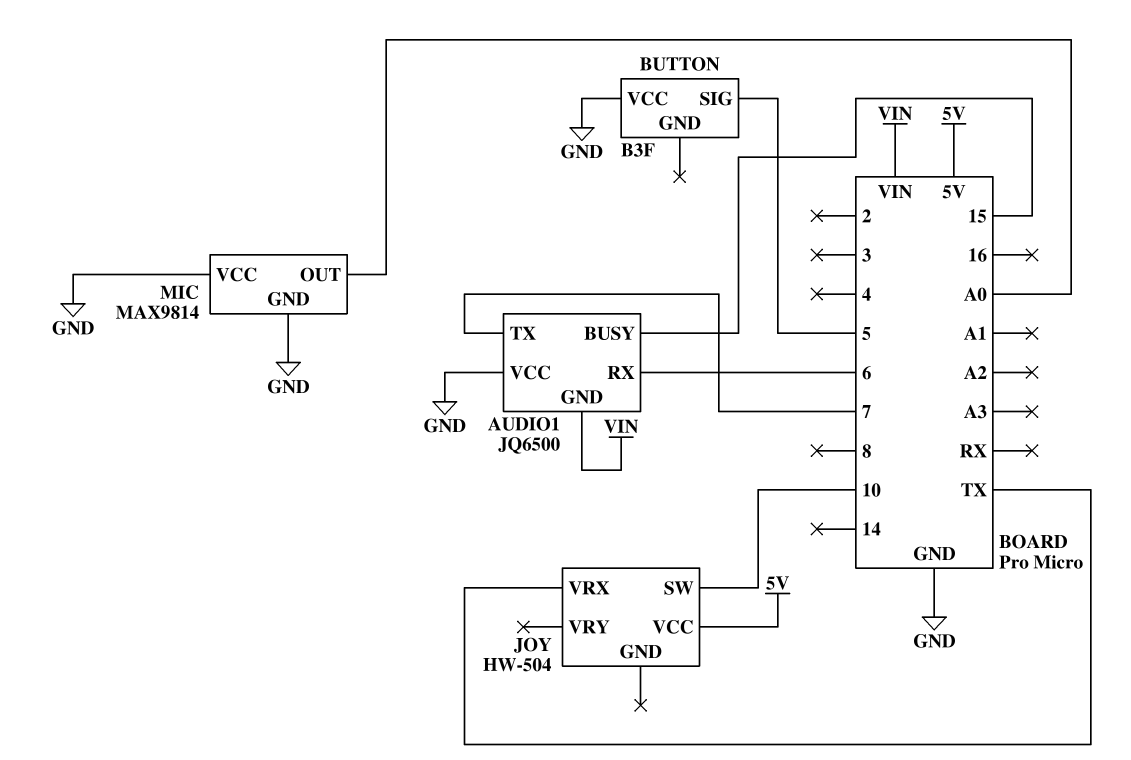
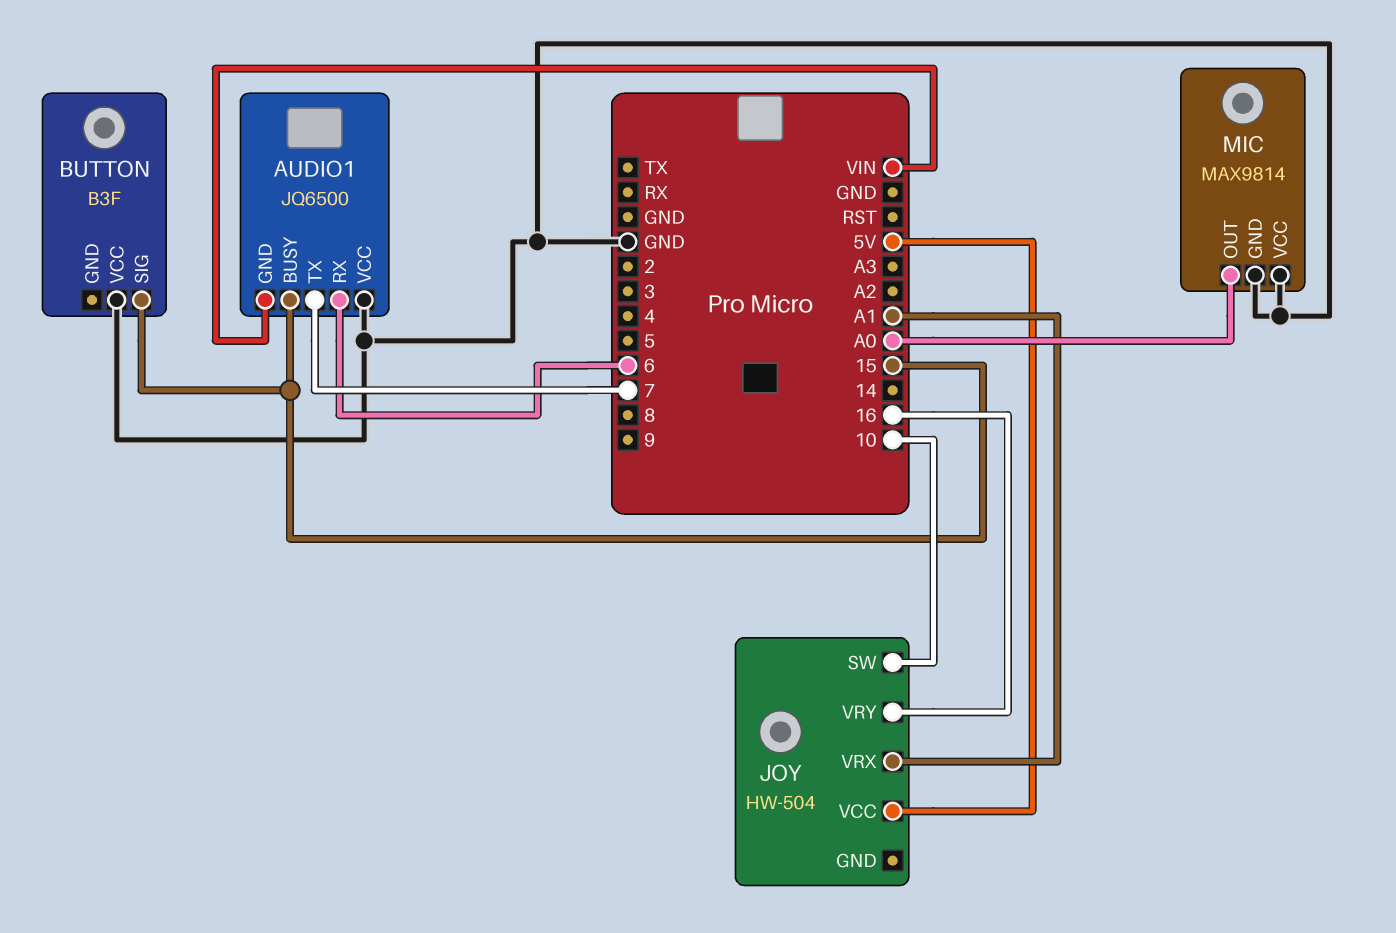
BUTTON pin SIG: 5 -> 15
JOY pin VRX: TX -> A1
JOY pin VRY: none -> 16

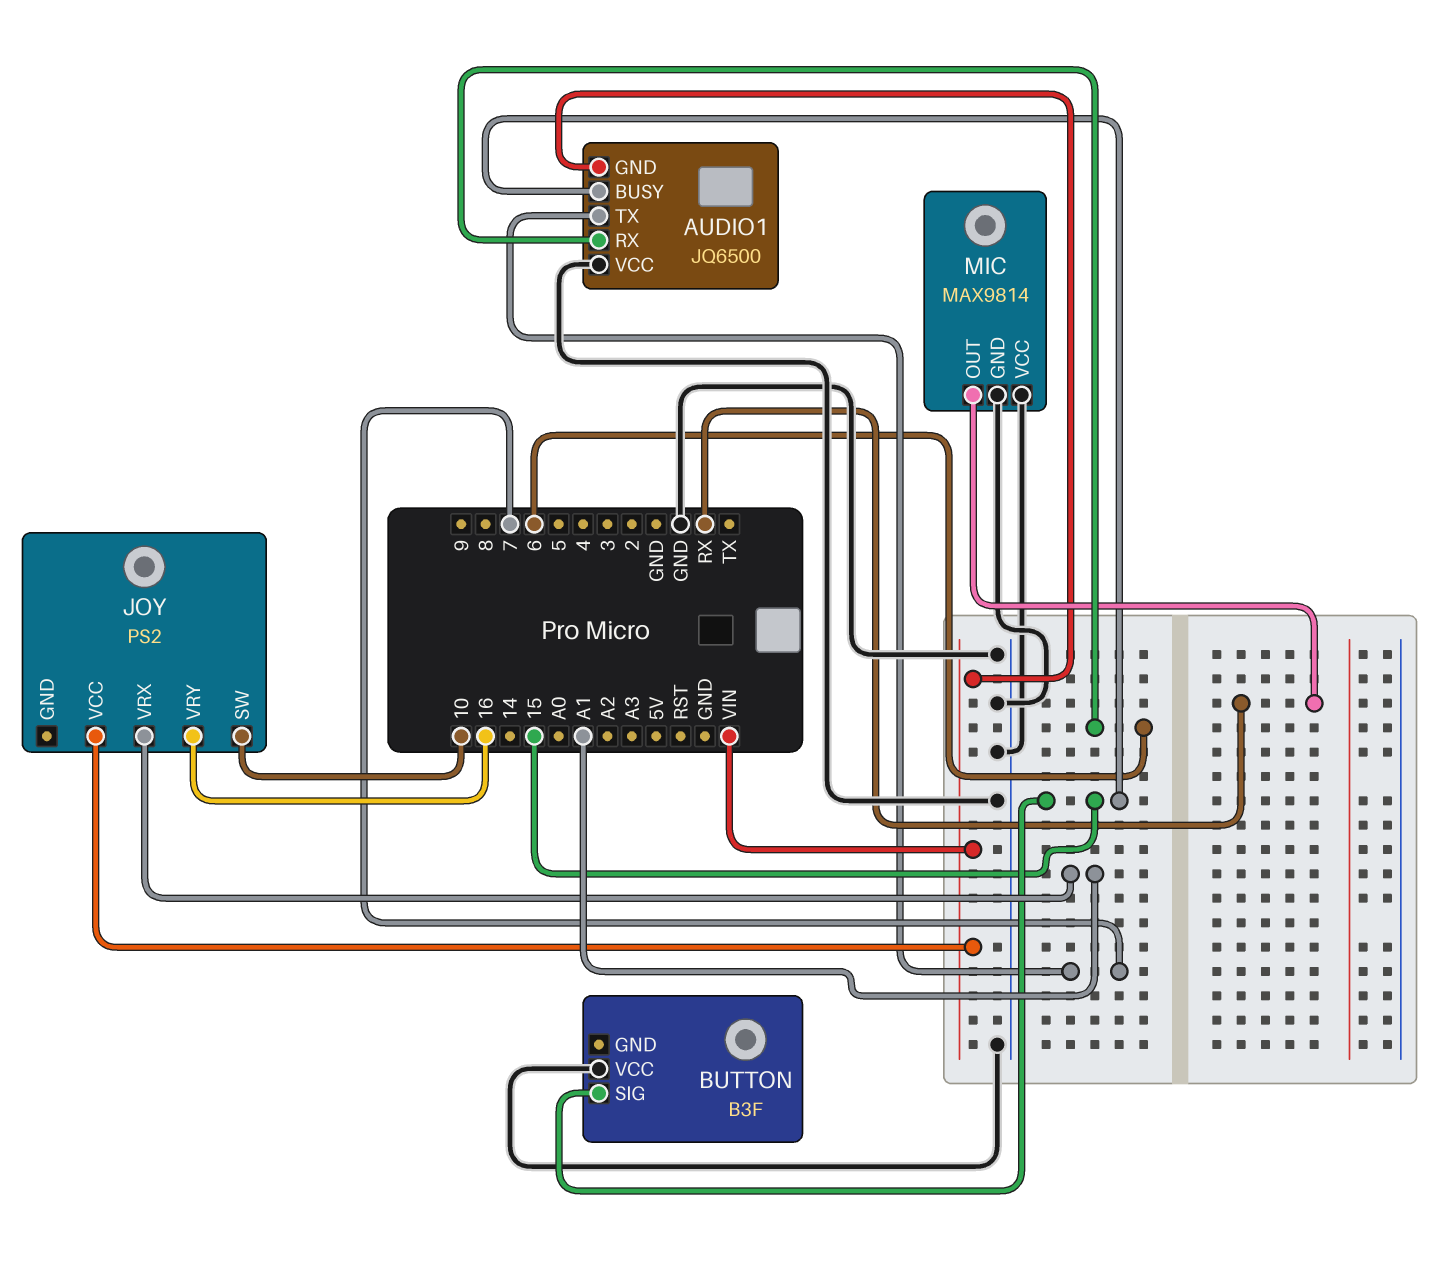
JOY: HW-504 -> PS2
JOY pin VCC: 5V -> VIN
MIC pin OUT: A0 -> RX

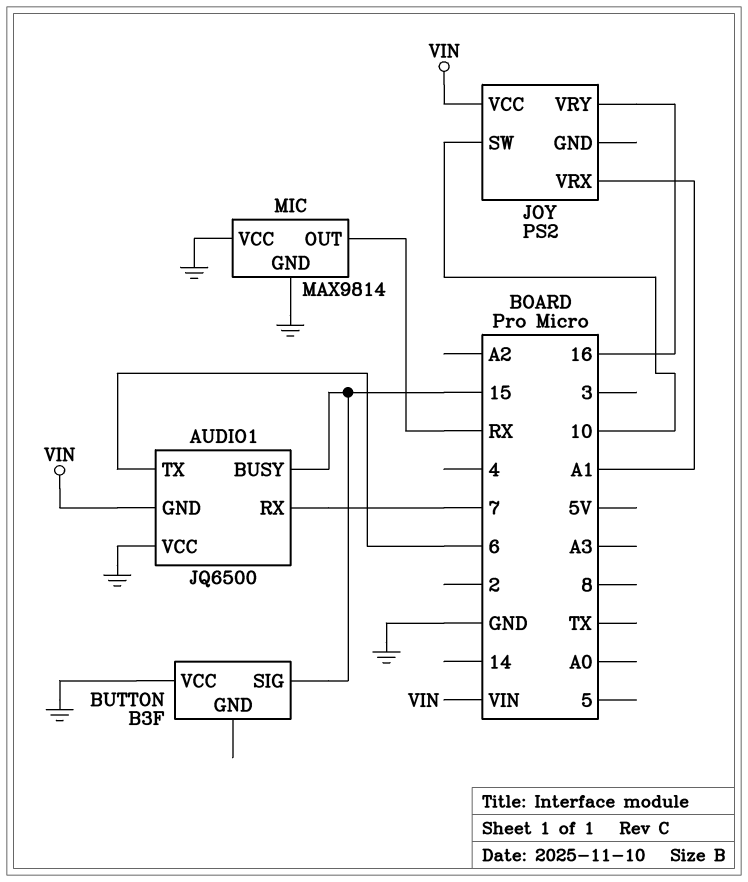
AUDIO1 pin RX: 6 -> 7
AUDIO1 pin TX: 7 -> 6

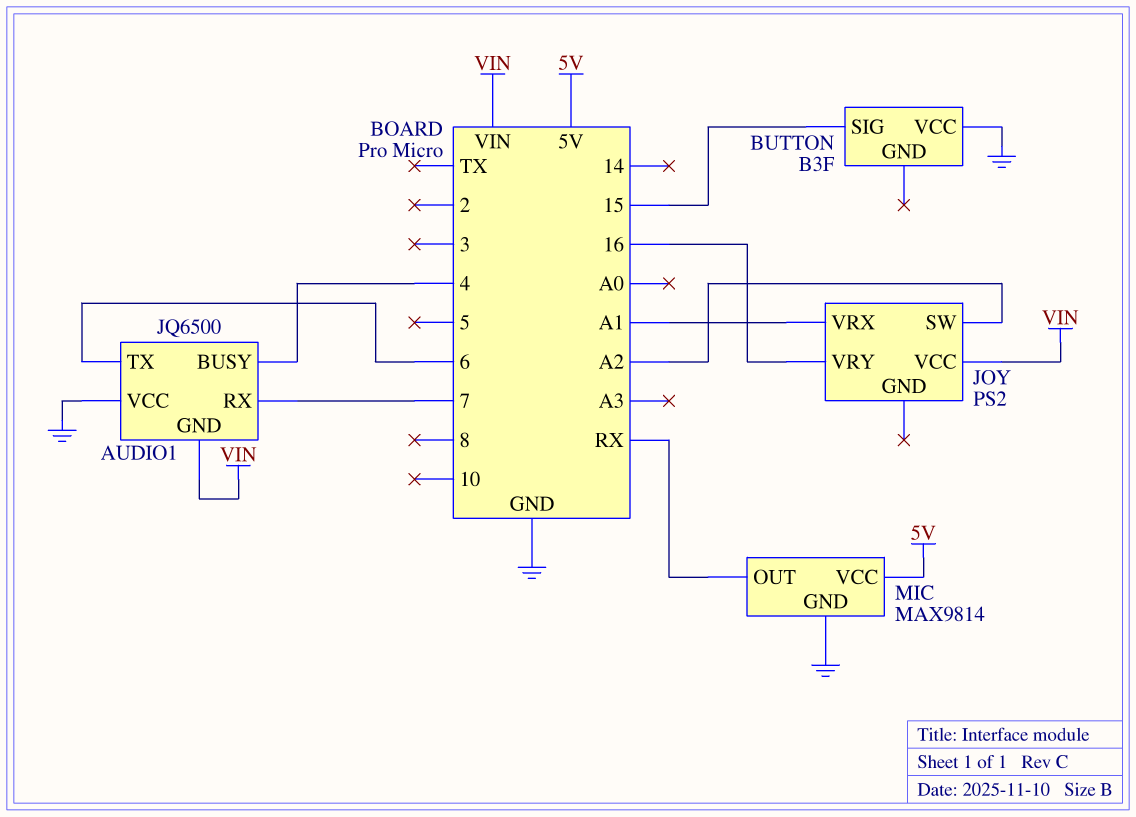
AUDIO1 pin BUSY: 15 -> 4
JOY pin SW: 10 -> A2
MIC pin VCC: GND -> 5V

